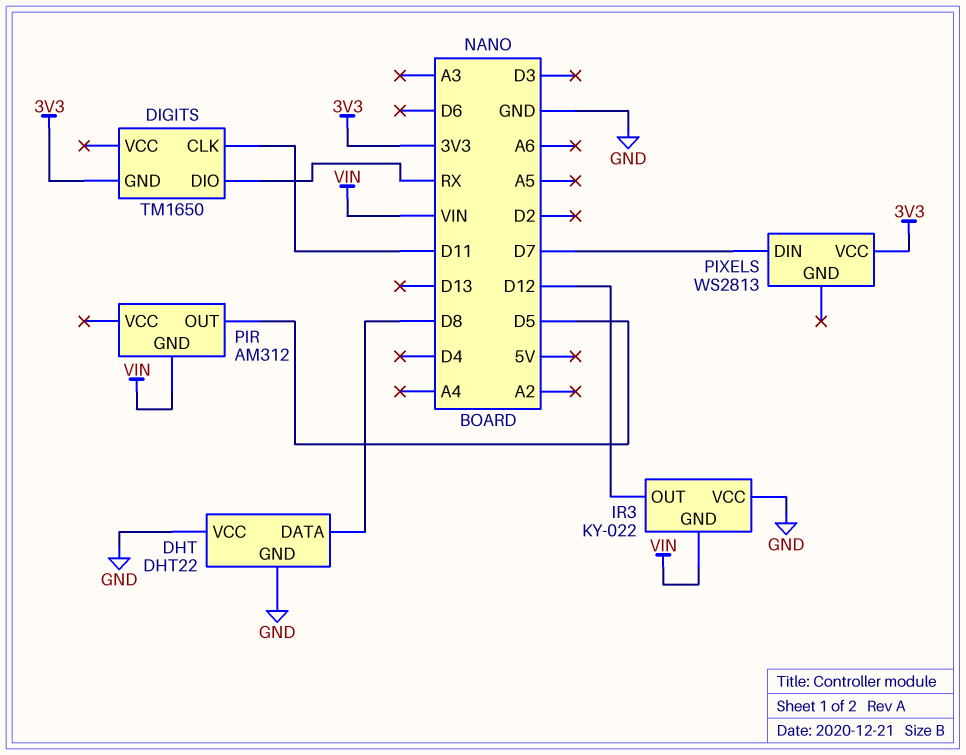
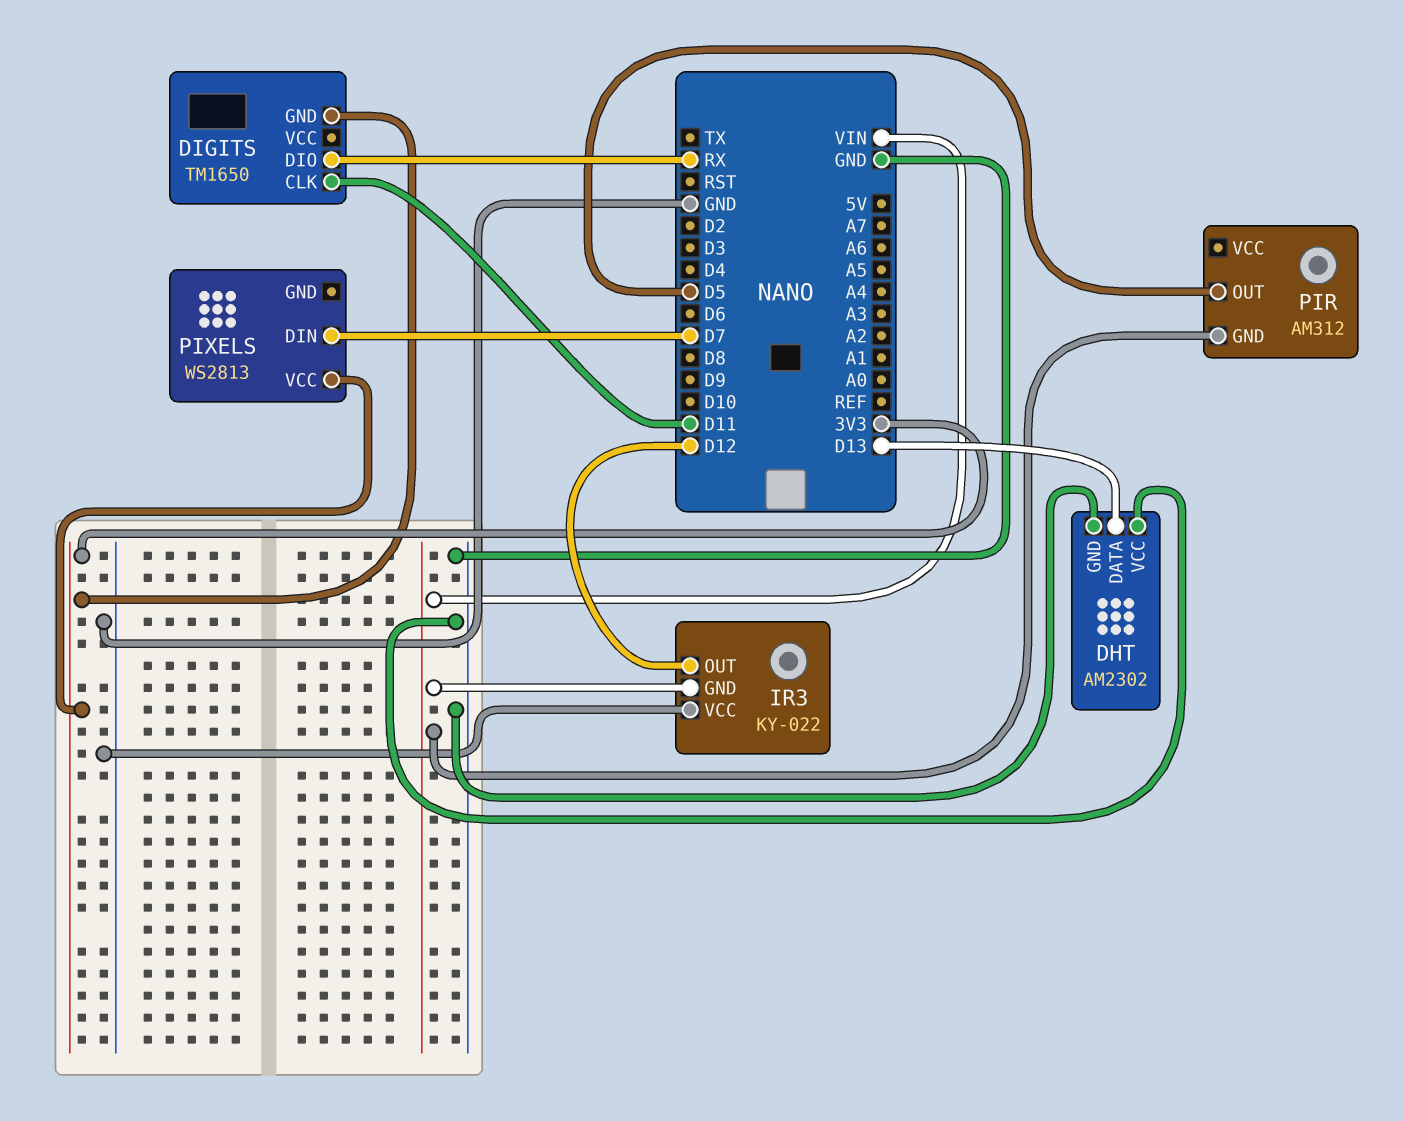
DHT: DHT22 -> AM2302
DHT pin DATA: D8 -> D13

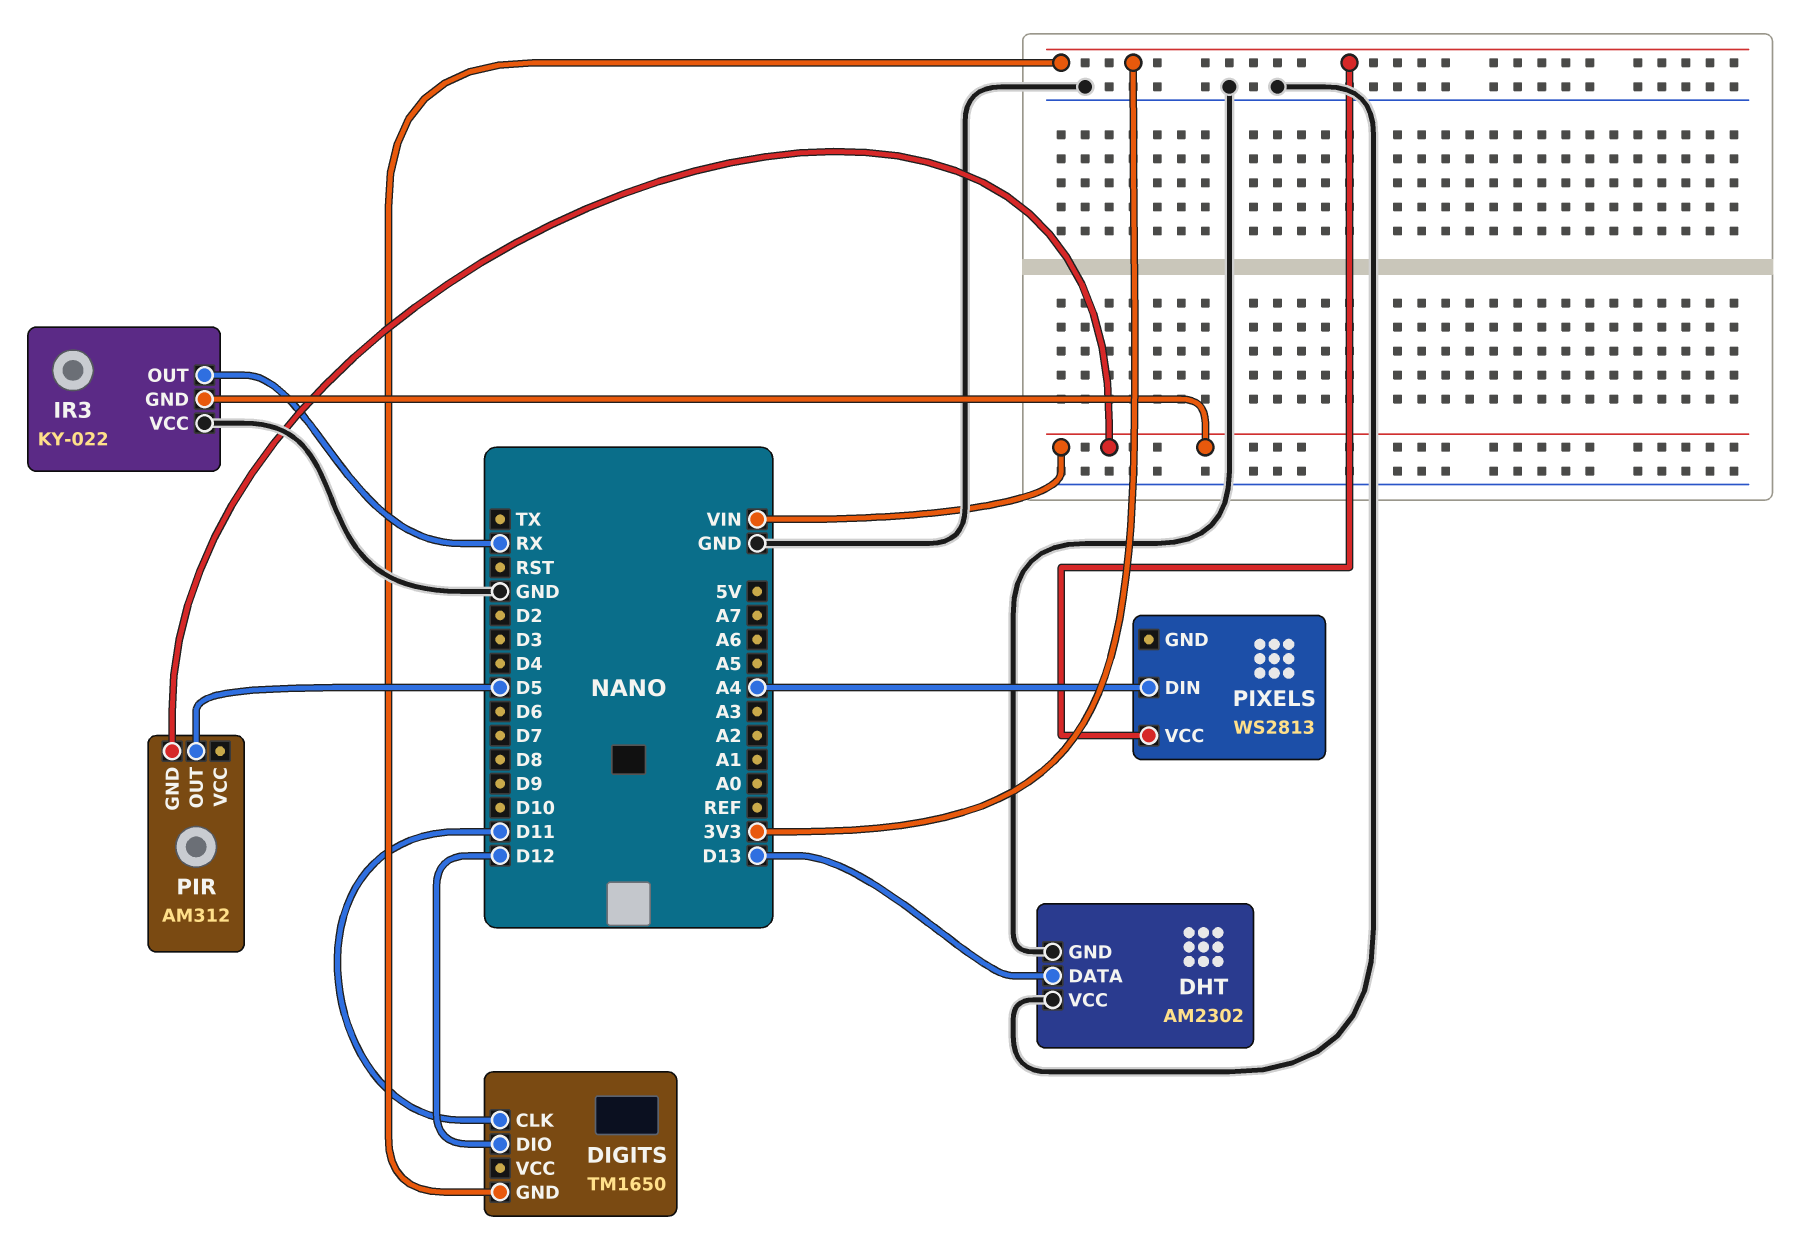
DIGITS pin DIO: RX -> D12
IR3 pin OUT: D12 -> RX
PIXELS pin DIN: D7 -> A4

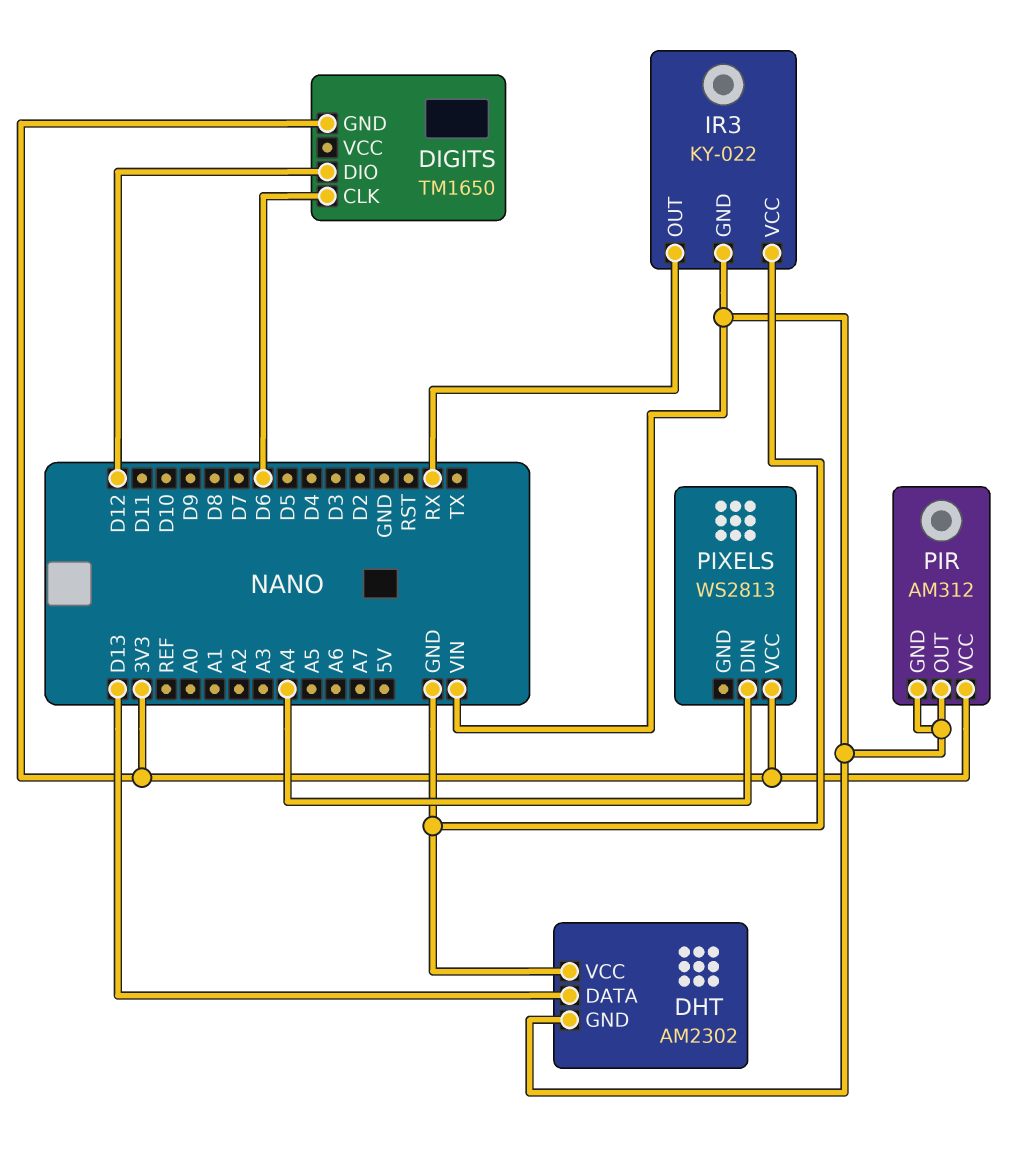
DHT pin GND: GND -> VIN
DIGITS pin CLK: D11 -> D6
PIR pin OUT: D5 -> VIN
PIR pin VCC: none -> 3V3

